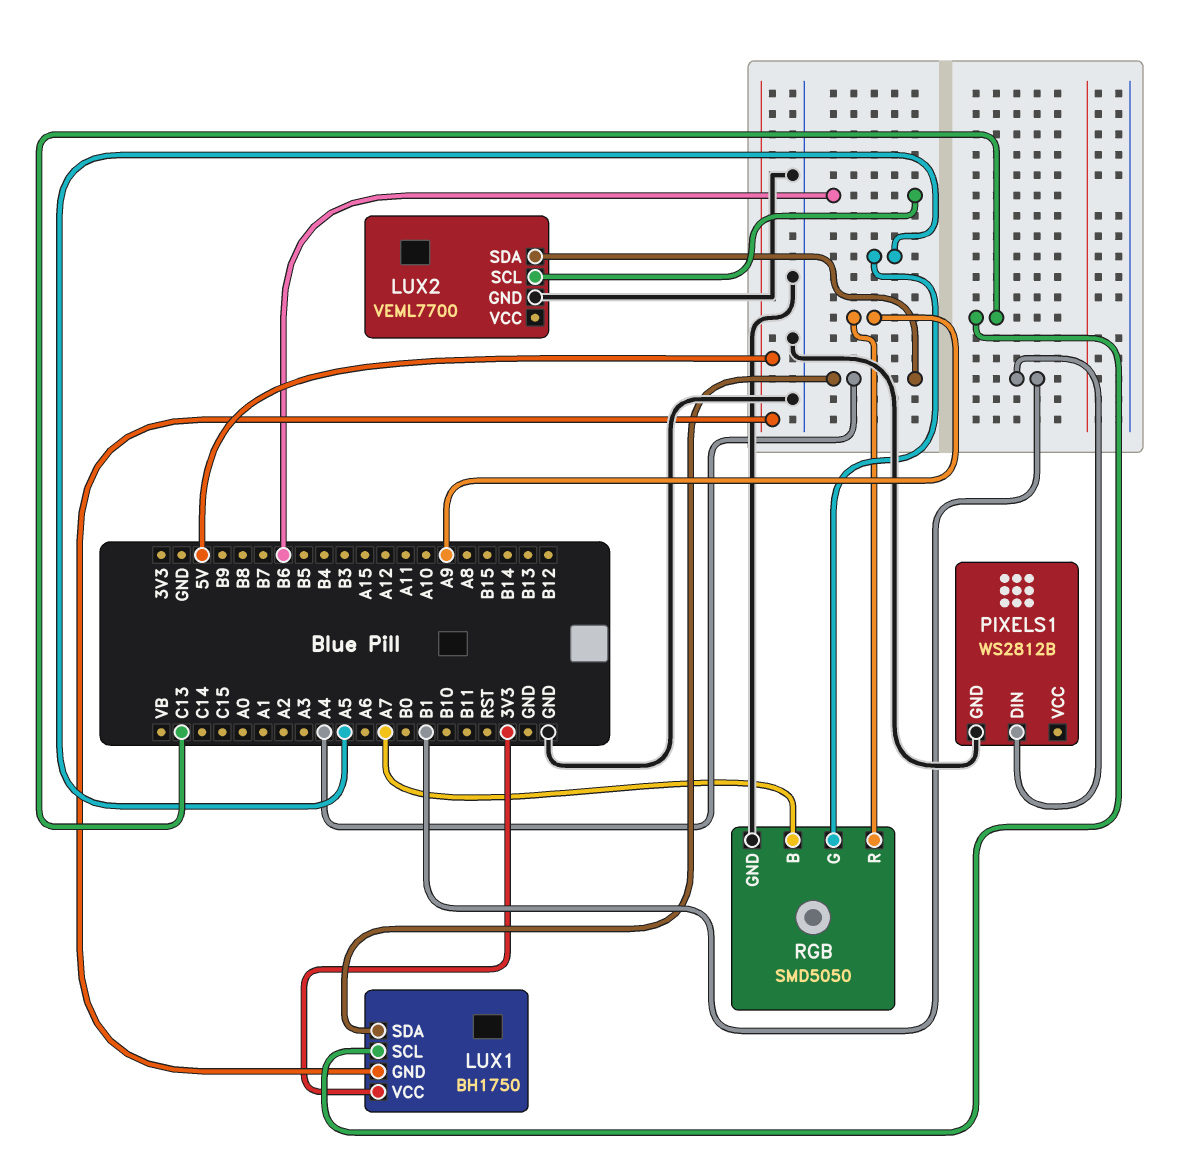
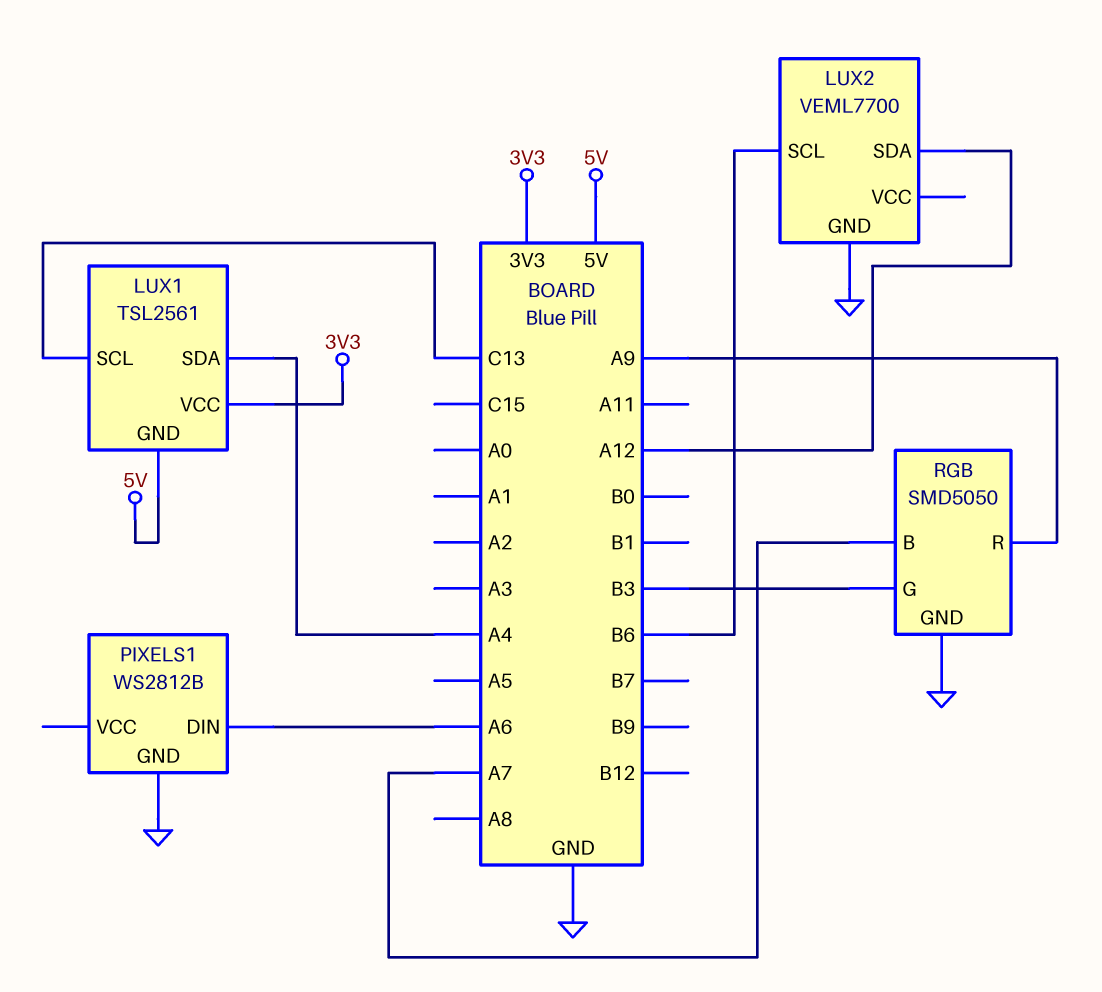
LUX1: BH1750 -> TSL2561
LUX2 pin SDA: A4 -> A12
PIXELS1 pin DIN: B1 -> A6
RGB pin G: A5 -> B3

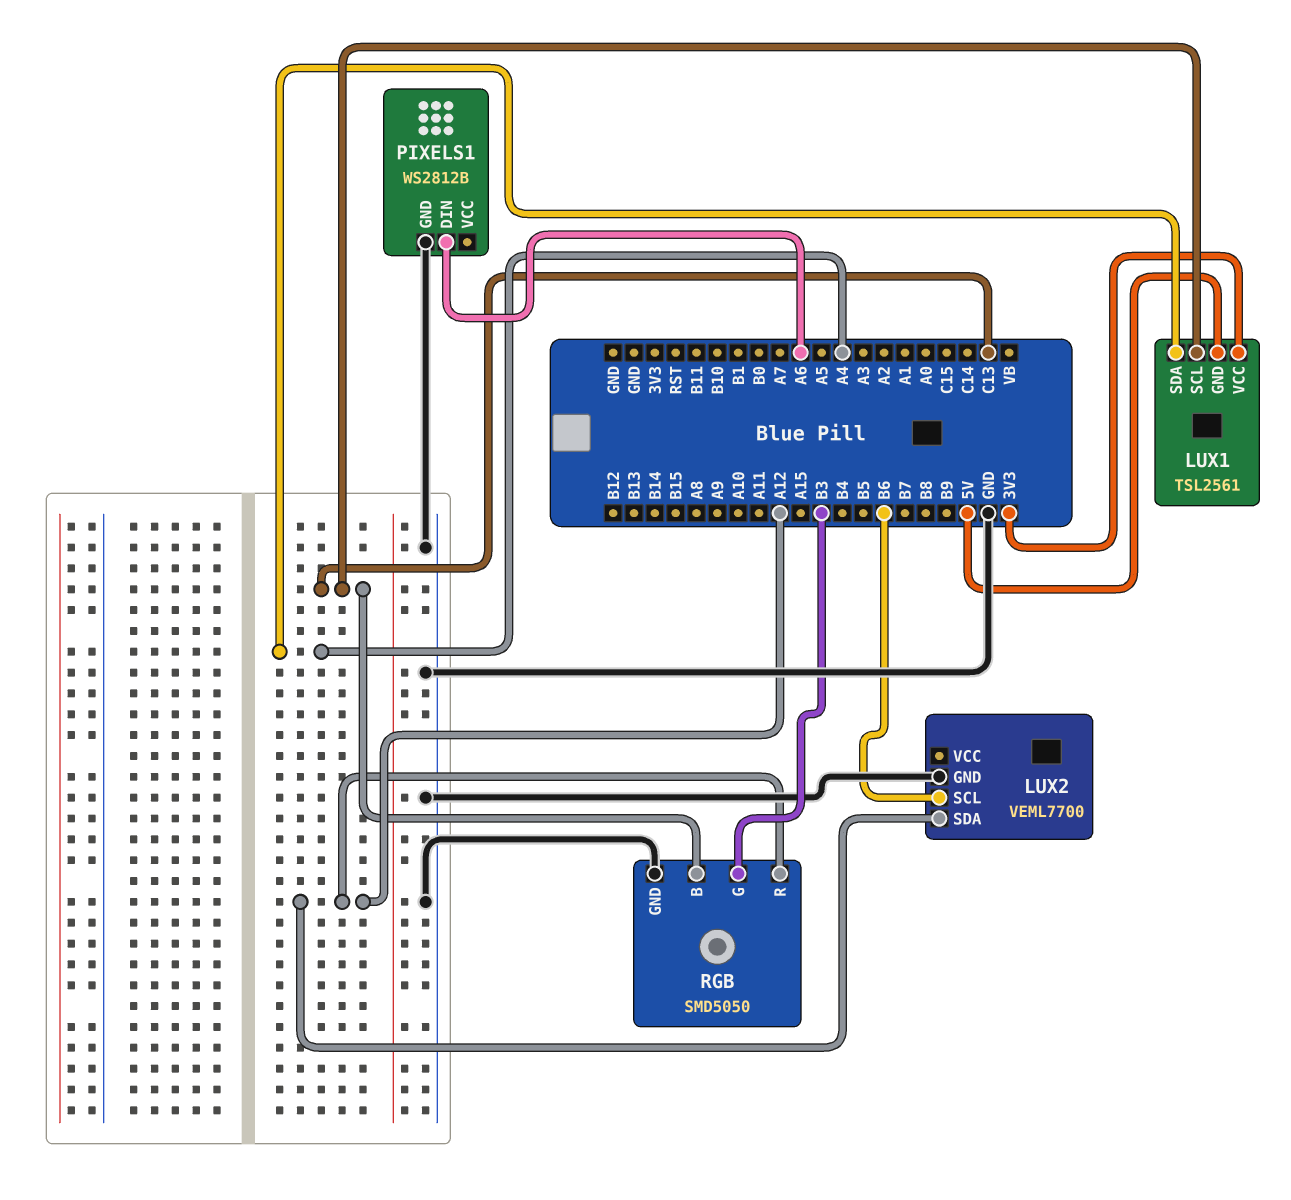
RGB pin B: A7 -> C13
RGB pin R: A9 -> A12

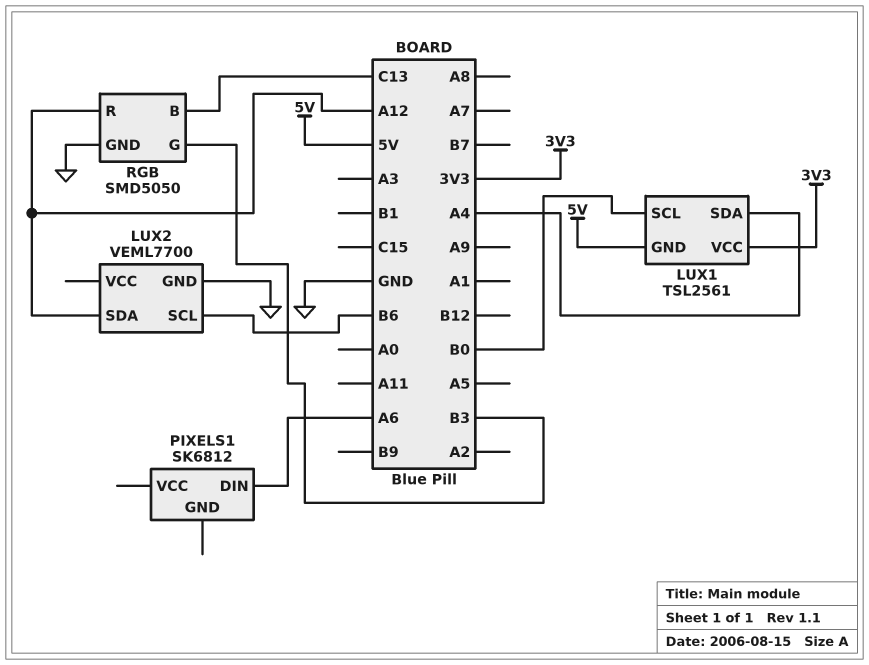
LUX1 pin SCL: C13 -> B0
PIXELS1: WS2812B -> SK6812
PIXELS1 pin GND: GND -> none

